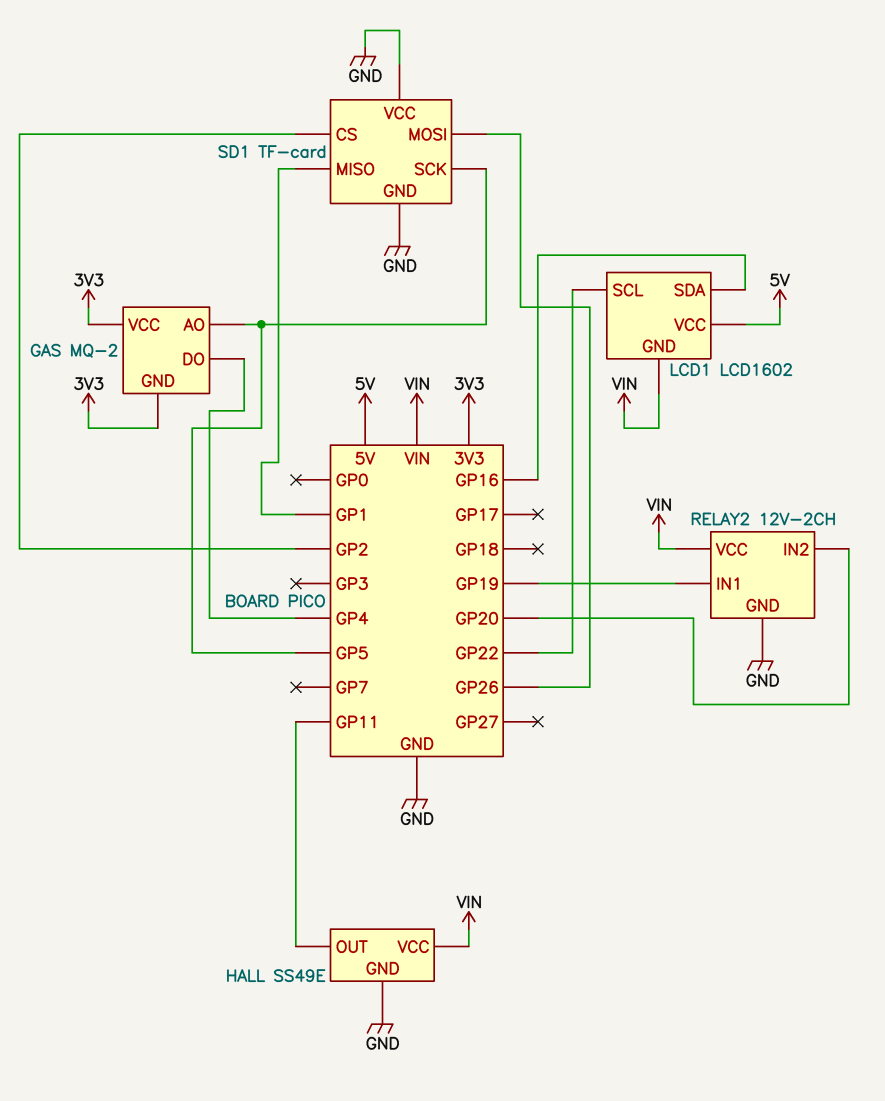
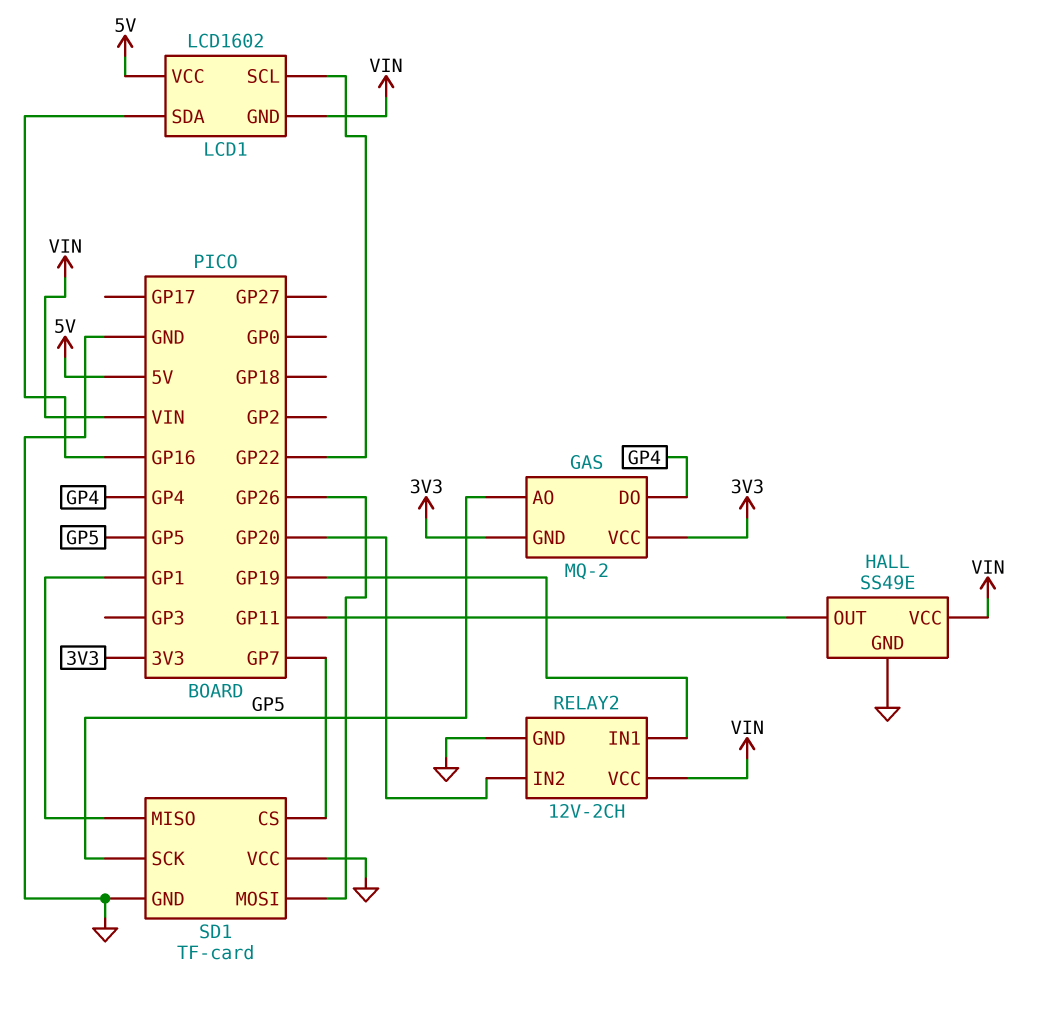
SD1 pin CS: GP2 -> GP7

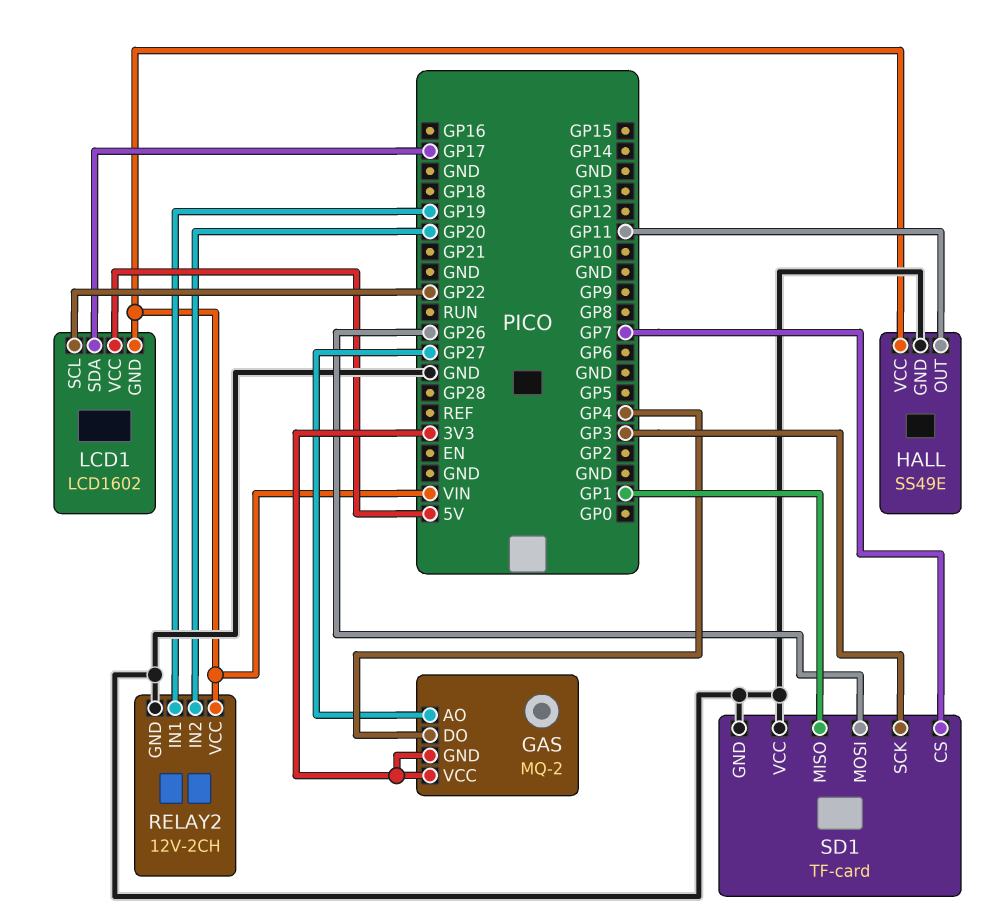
GAS pin AO: GP5 -> GP27
LCD1 pin SDA: GP16 -> GP17
SD1 pin SCK: GP5 -> GP3

